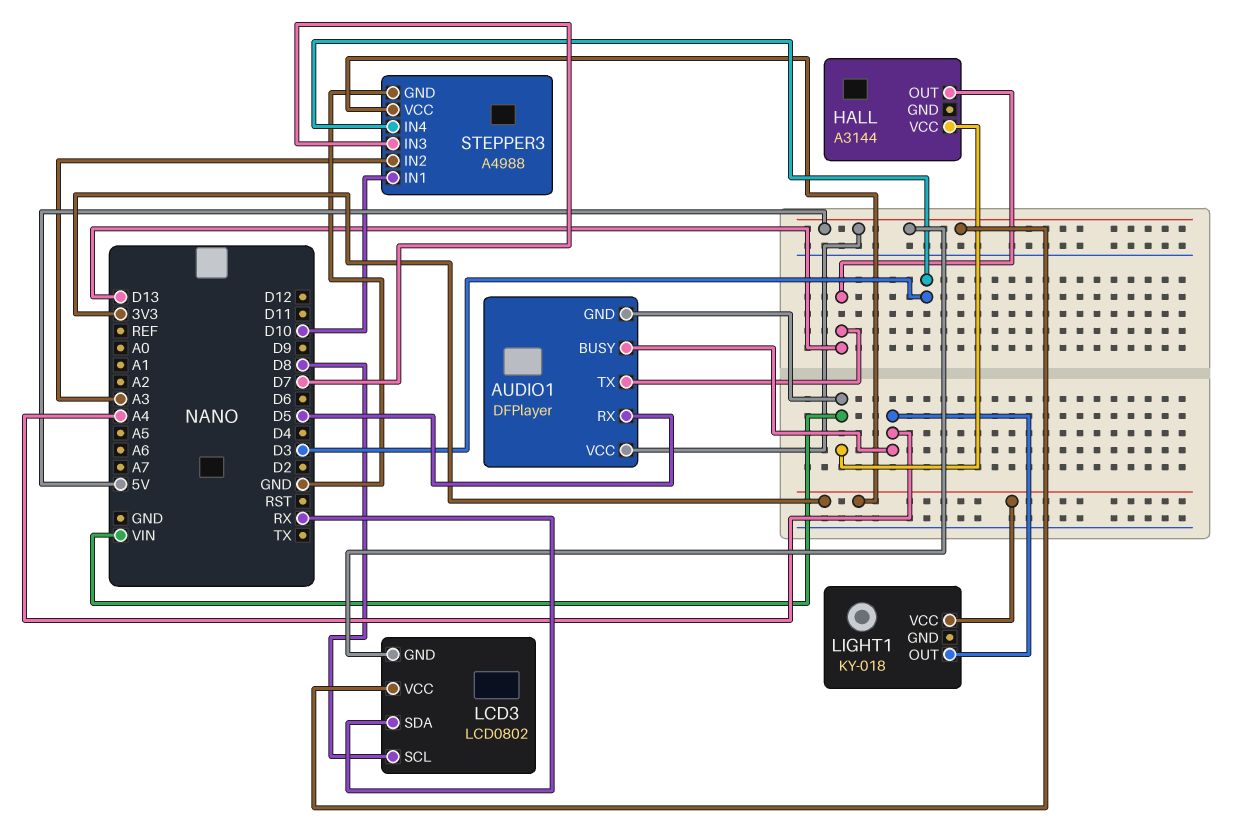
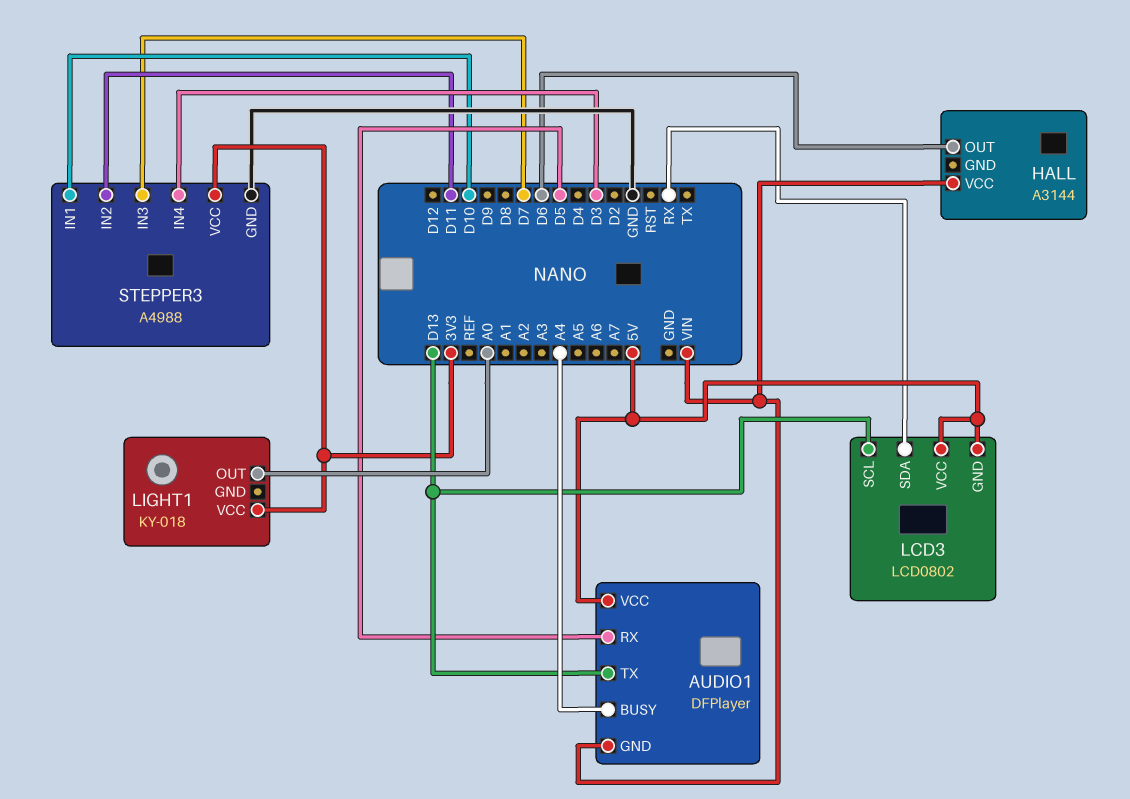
HALL pin OUT: D13 -> D6
LCD3 pin SCL: D8 -> D13
LIGHT1 pin OUT: A4 -> A0
STEPPER3 pin IN2: A3 -> D11

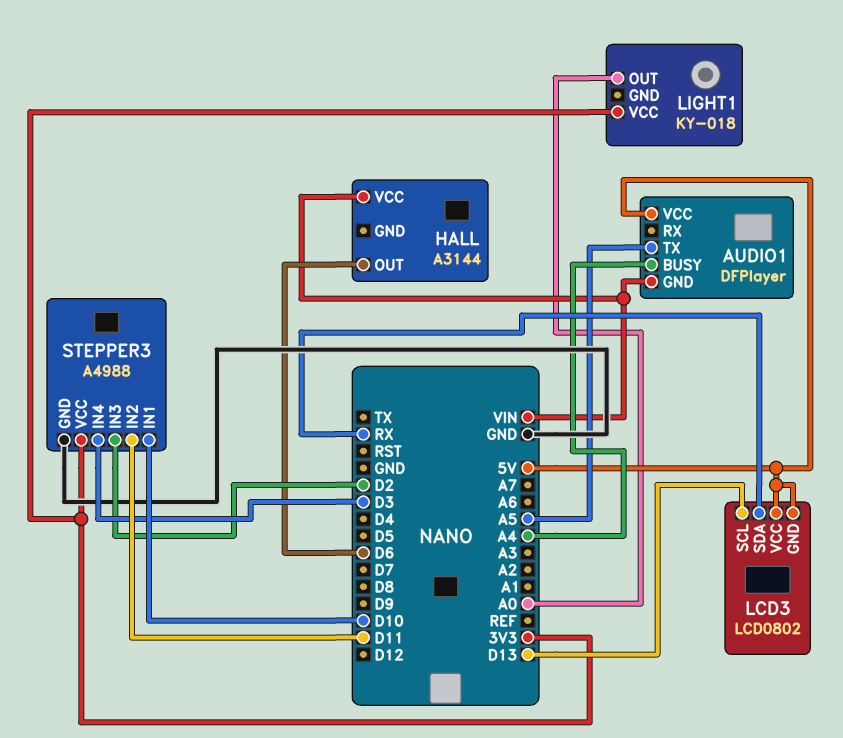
AUDIO1 pin RX: D5 -> none
AUDIO1 pin TX: D13 -> A5
STEPPER3 pin IN3: D7 -> D2

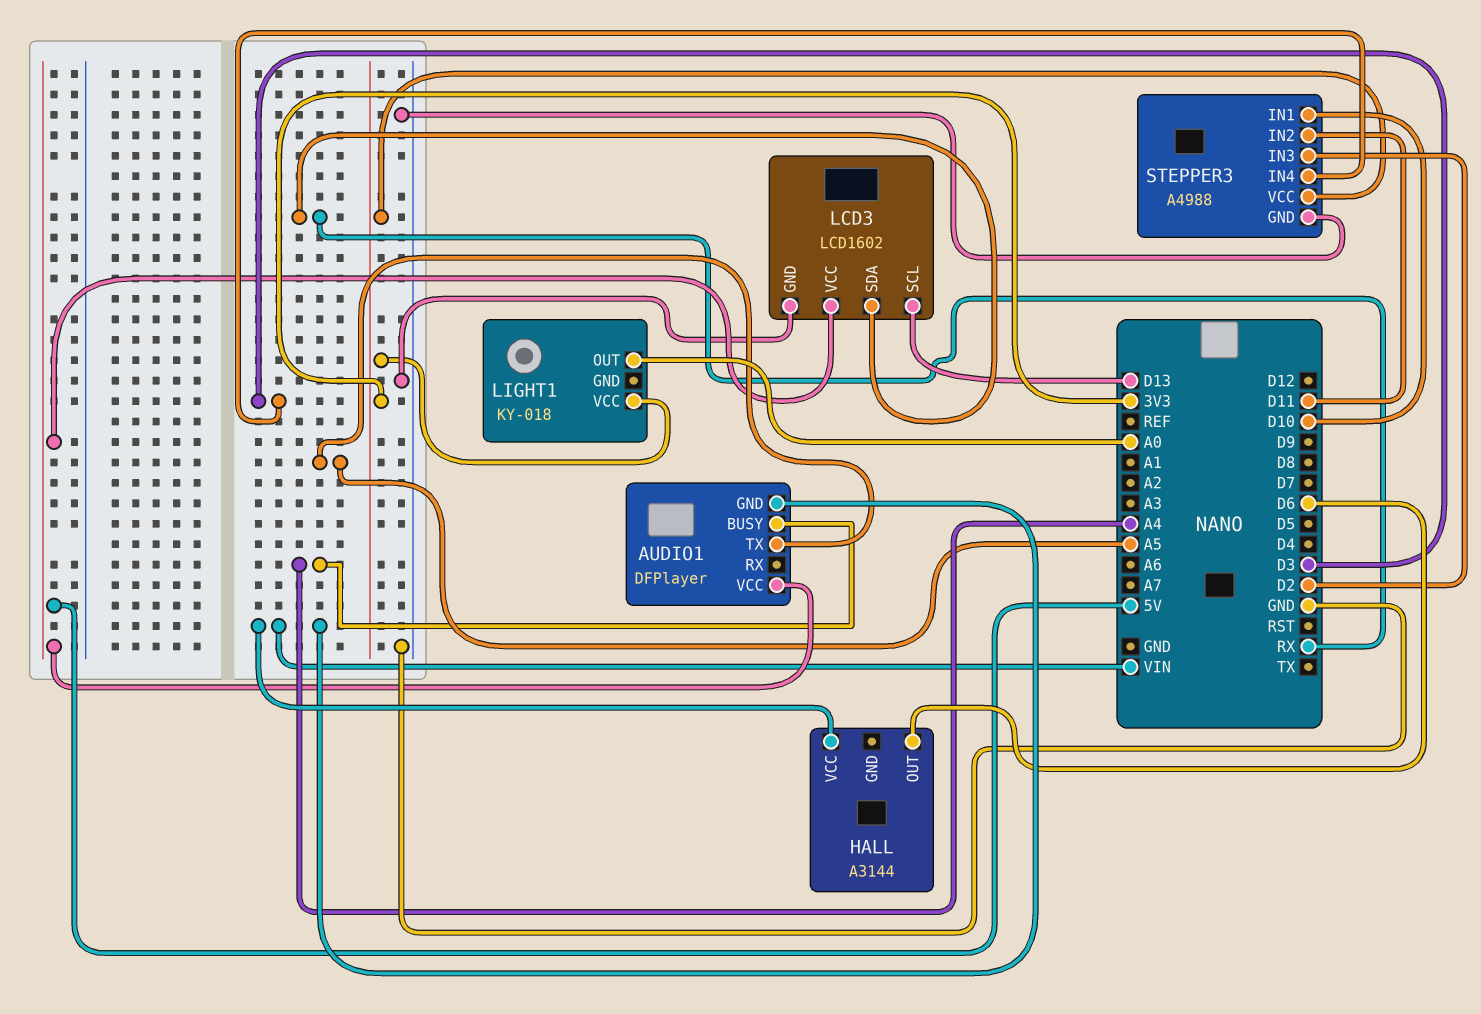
LCD3: LCD0802 -> LCD1602
LCD3 pin GND: 5V -> GND

